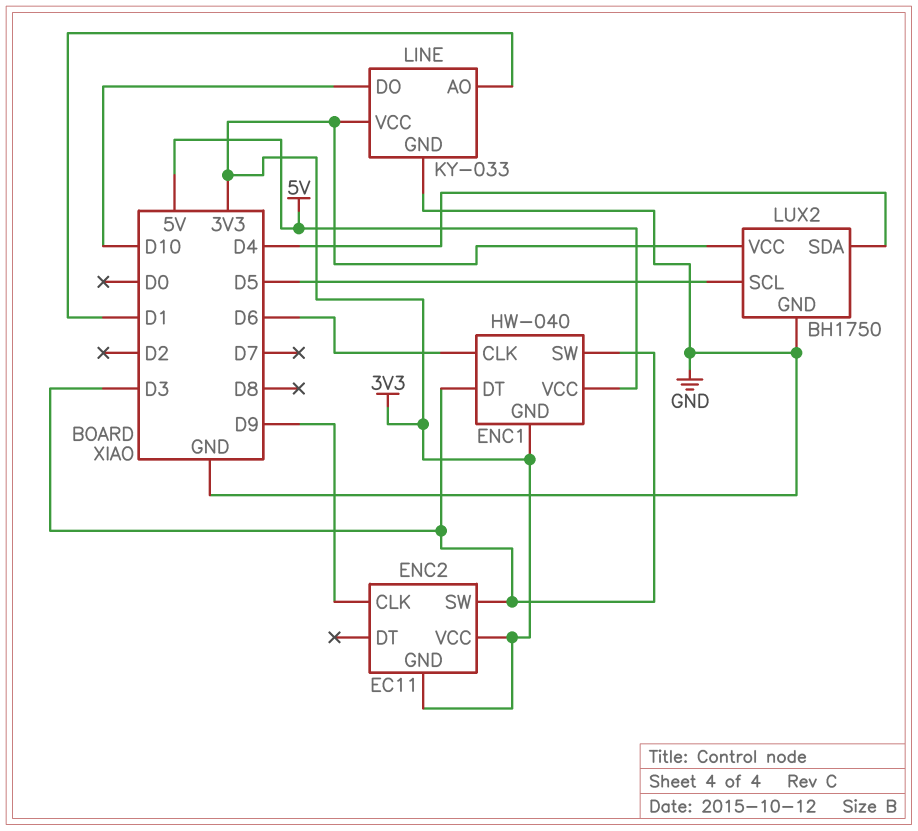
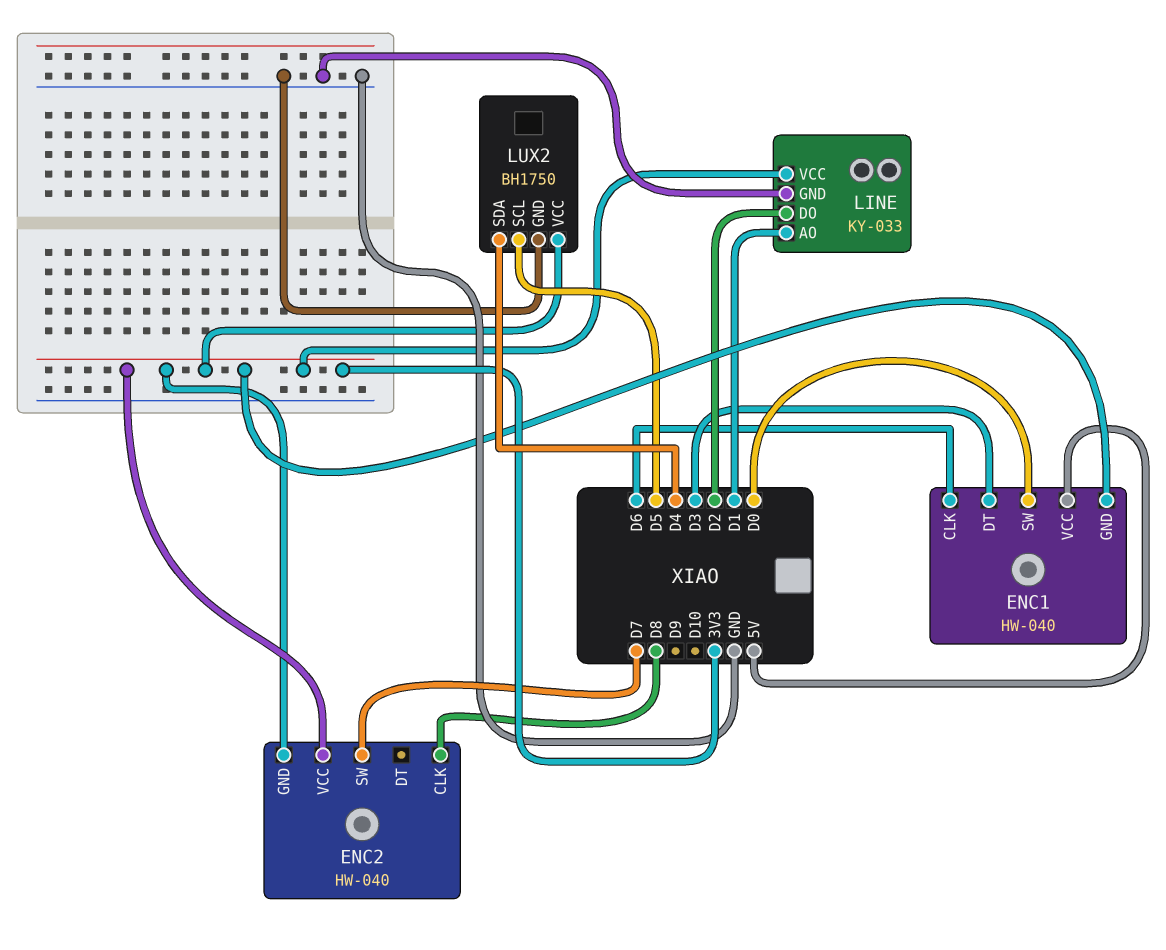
ENC1 pin SW: D3 -> D0
ENC2: EC11 -> HW-040
ENC2 pin CLK: D9 -> D8
ENC2 pin SW: D3 -> D7
LINE pin DO: D10 -> D2

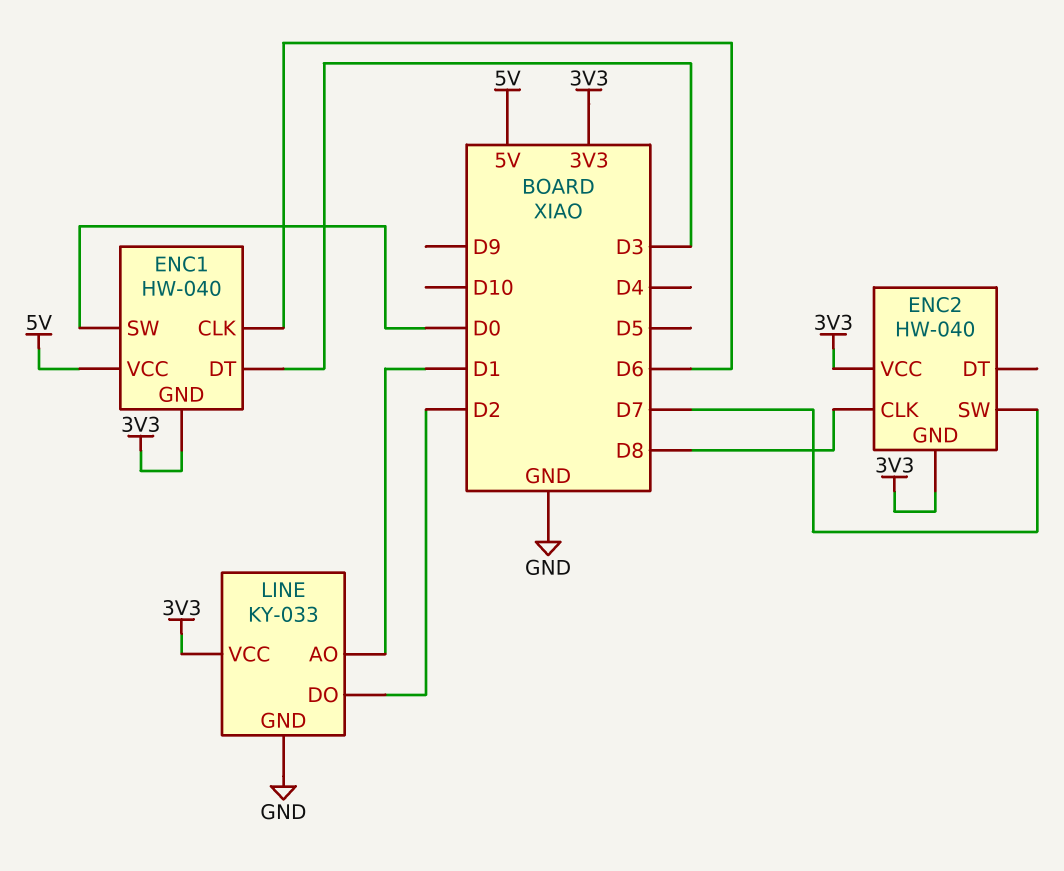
LUX2: BH1750 -> none
LUX2 pin GND: GND -> none
LUX2 pin SCL: D5 -> none
LUX2 pin SDA: D4 -> none
LUX2 pin VCC: 3V3 -> none

